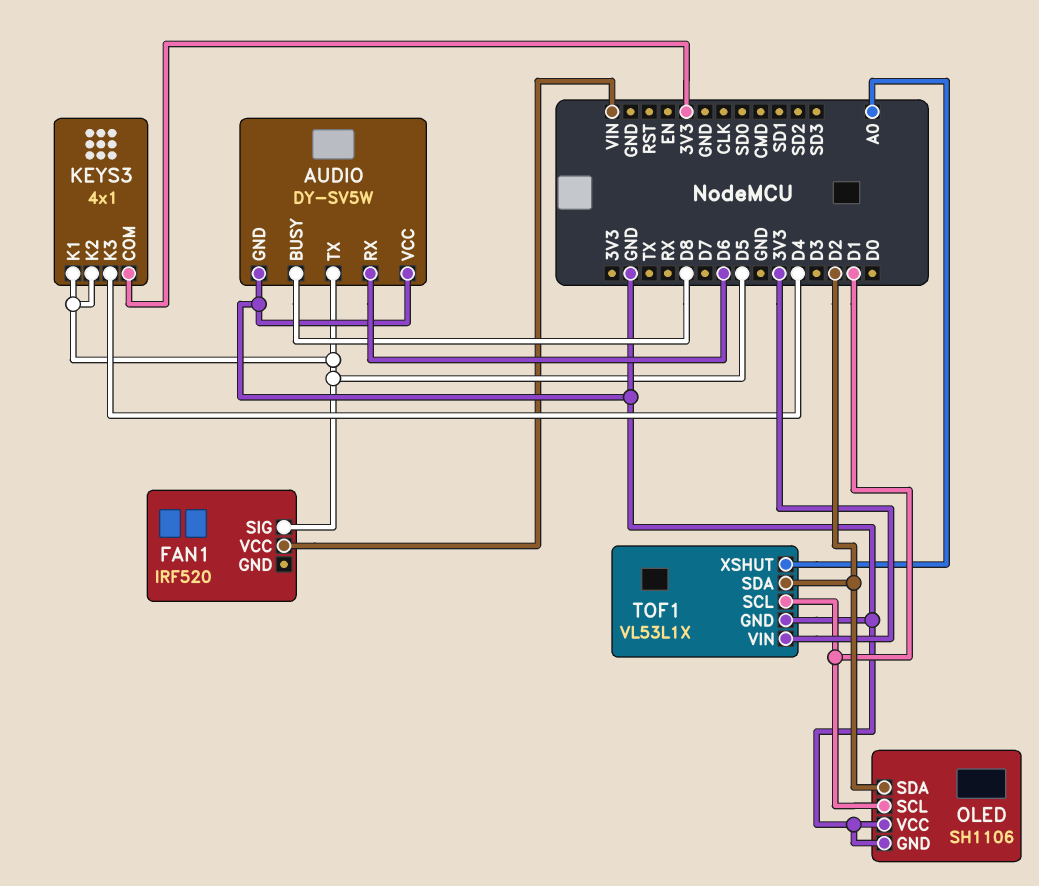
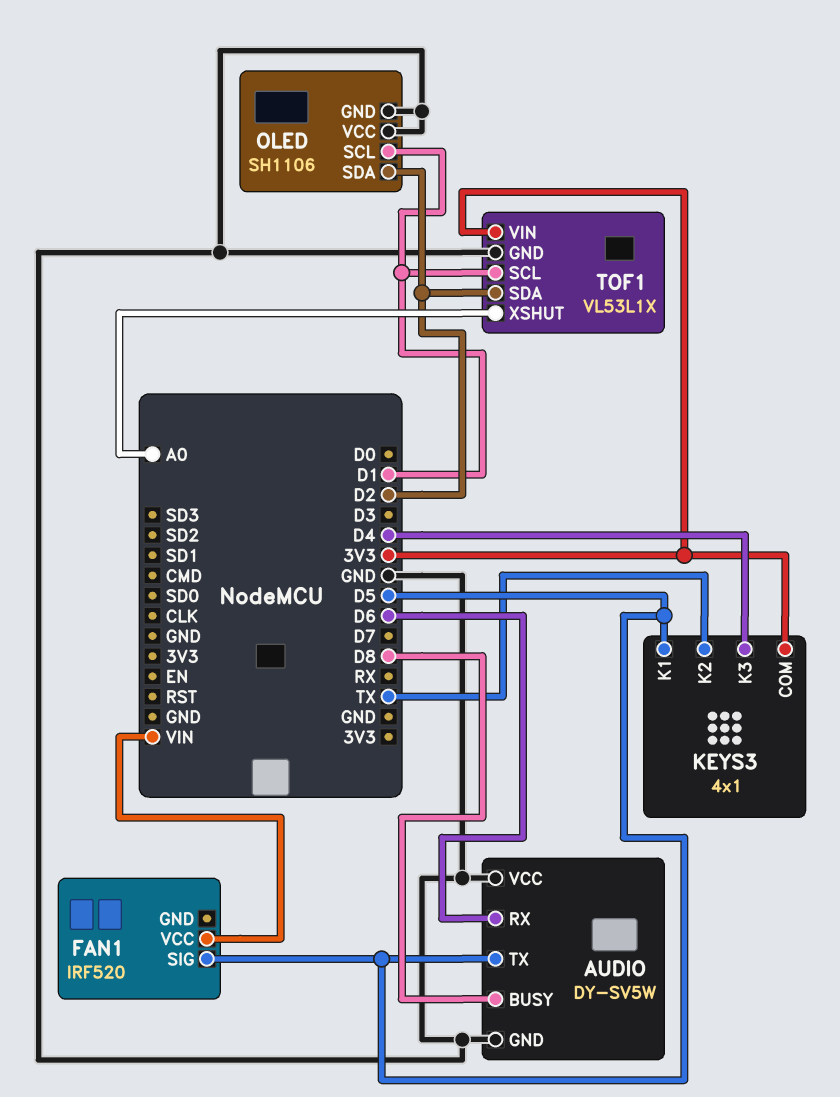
KEYS3 pin K2: D5 -> TX

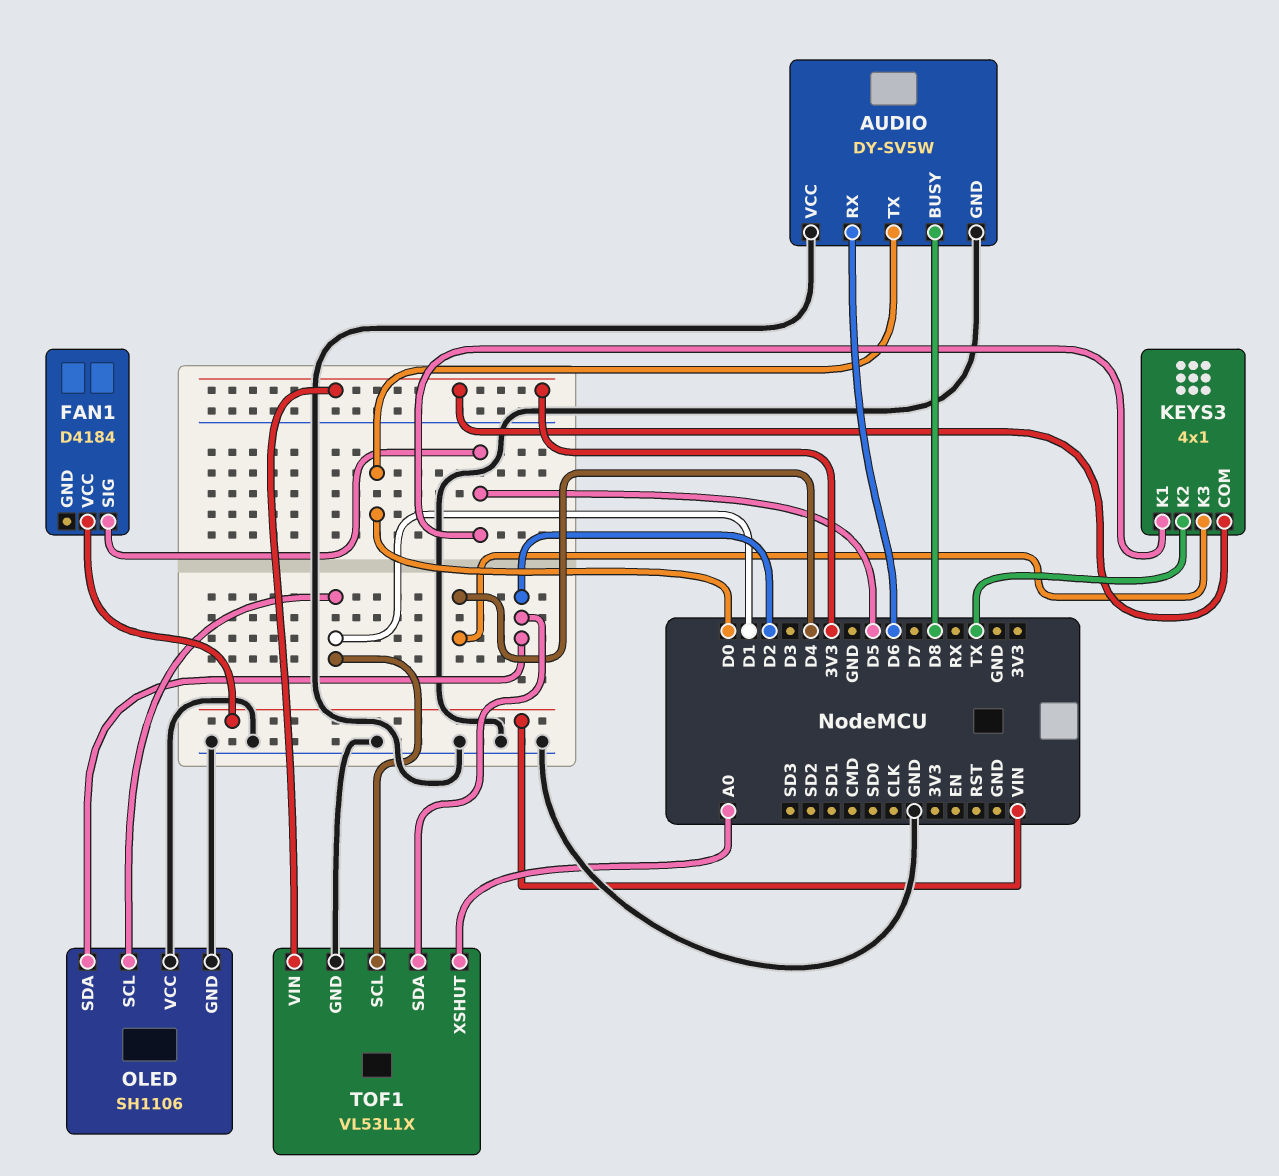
AUDIO pin TX: D5 -> D0
FAN1: IRF520 -> D4184

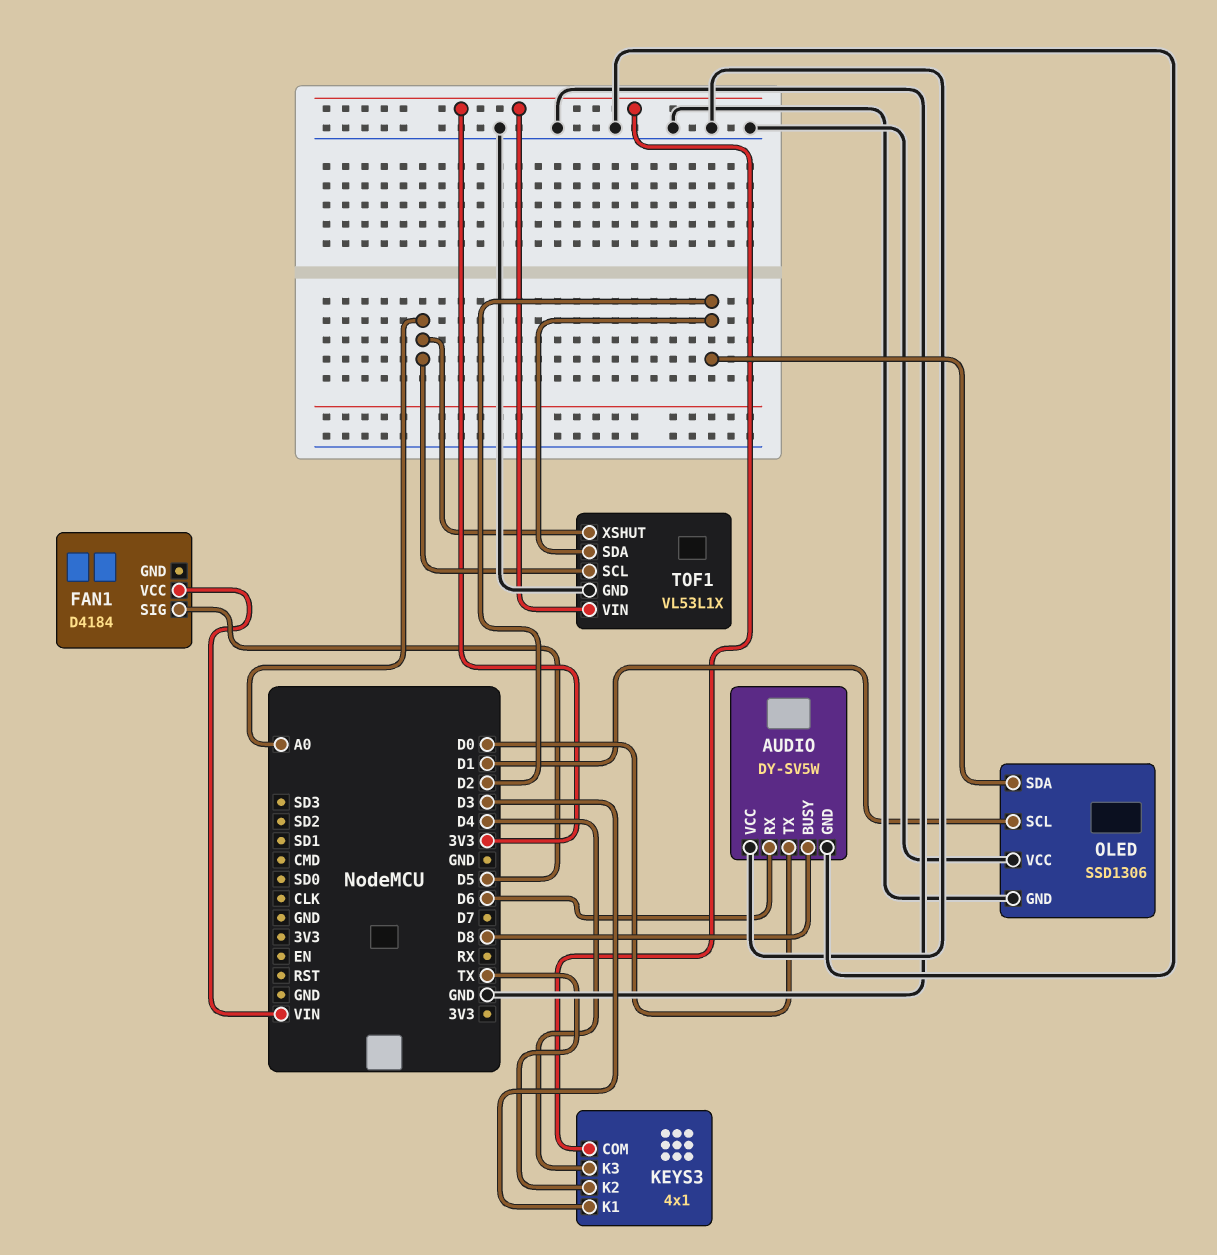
KEYS3 pin K1: D5 -> D3
OLED: SH1106 -> SSD1306
TOF1 pin SCL: D1 -> A0

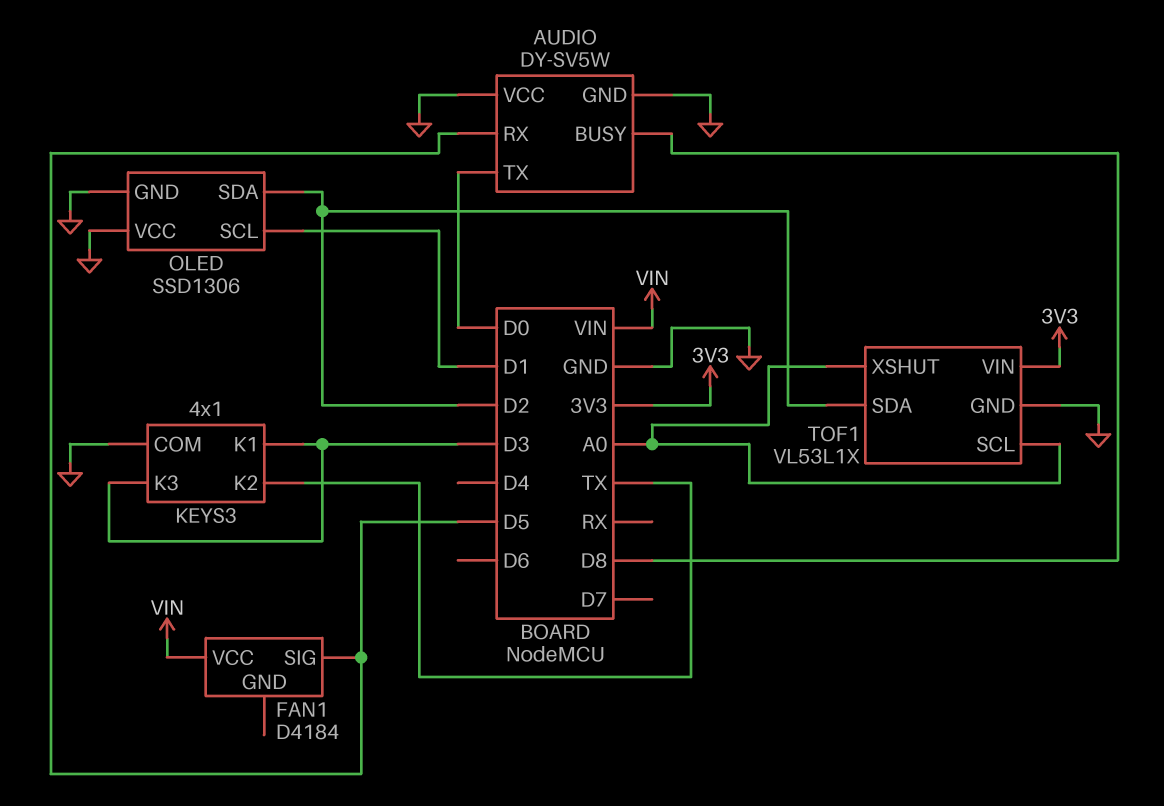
AUDIO pin RX: D6 -> D5
KEYS3 pin COM: 3V3 -> GND
KEYS3 pin K3: D4 -> D3

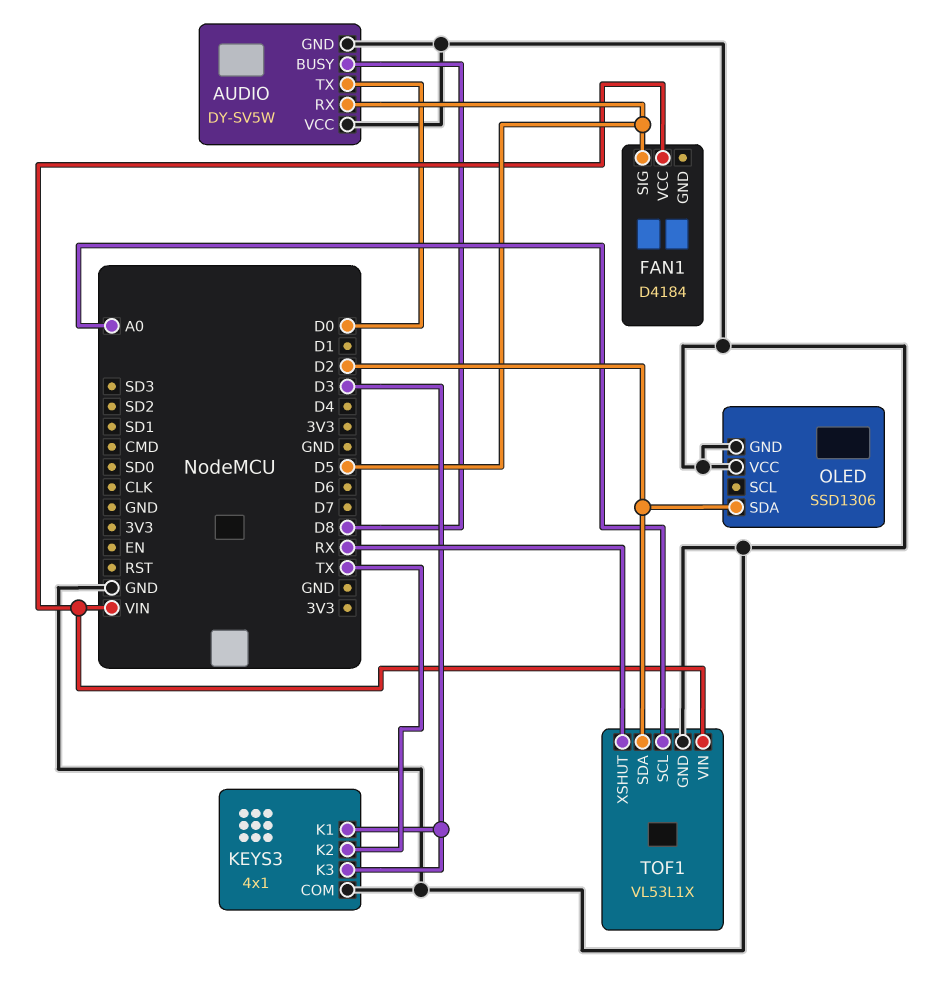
OLED pin SCL: D1 -> none
TOF1 pin VIN: 3V3 -> VIN
TOF1 pin XSHUT: A0 -> RX

